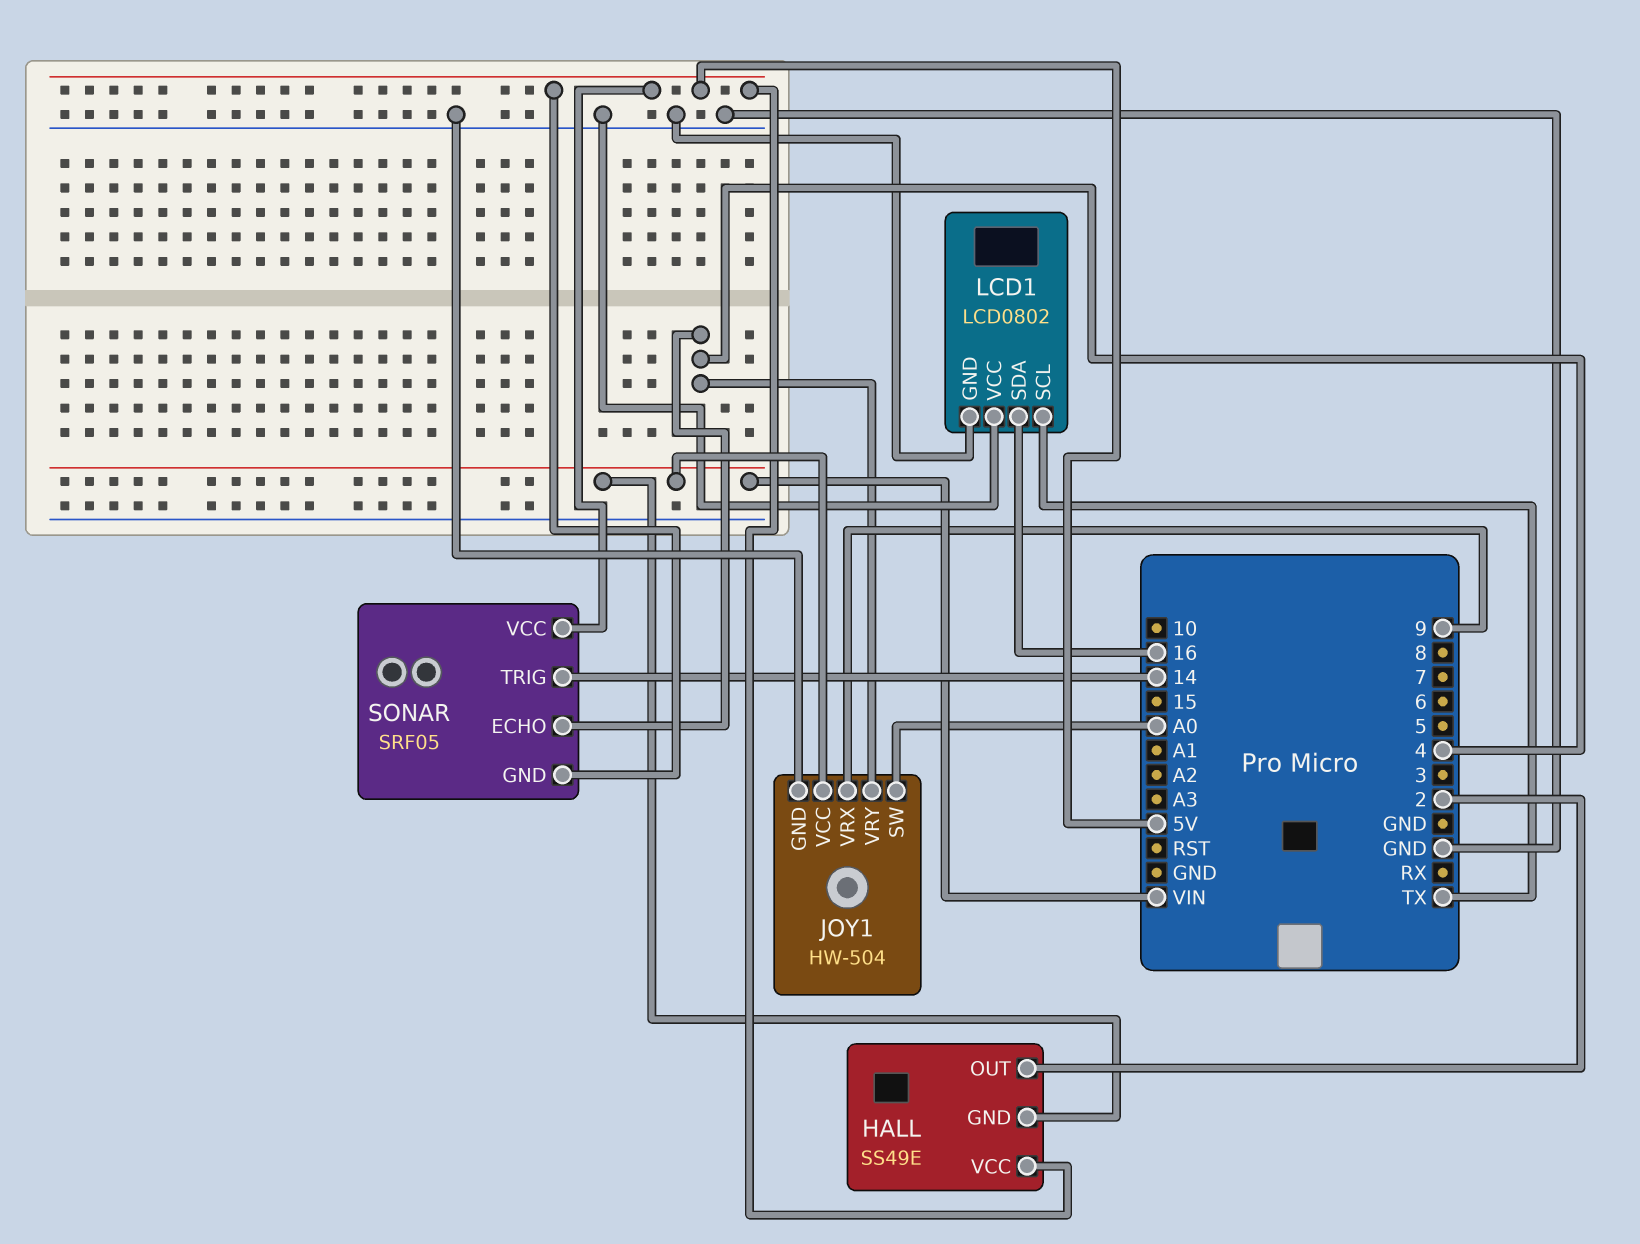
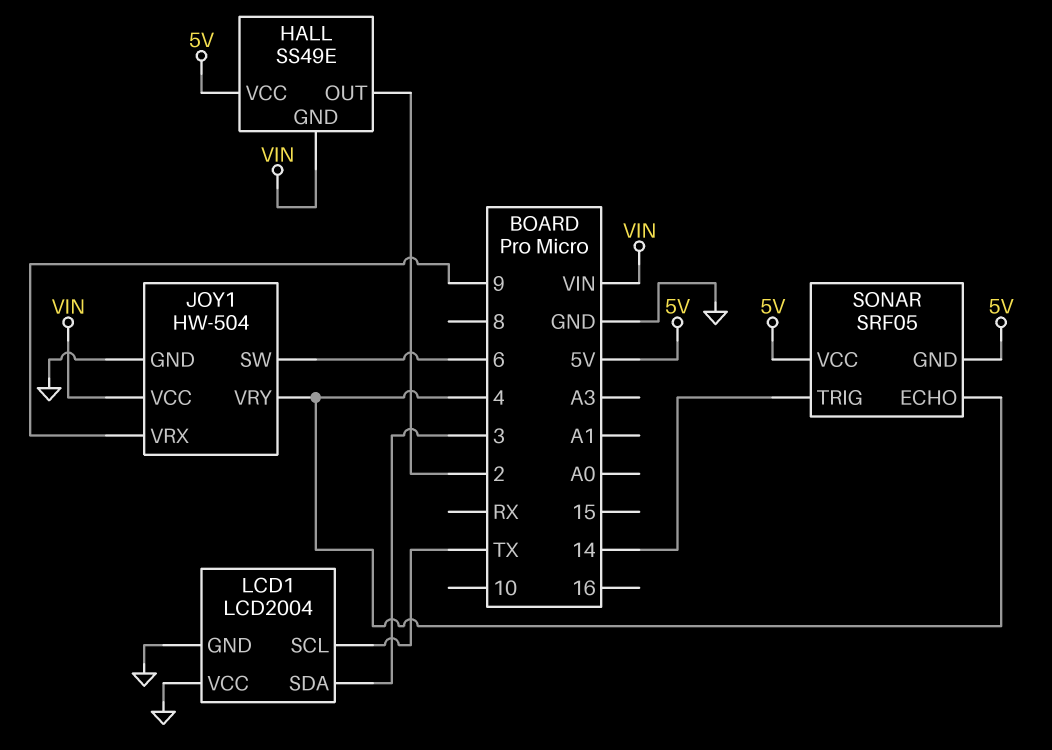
JOY1 pin SW: A0 -> 6
LCD1: LCD0802 -> LCD2004
LCD1 pin SDA: 16 -> 3

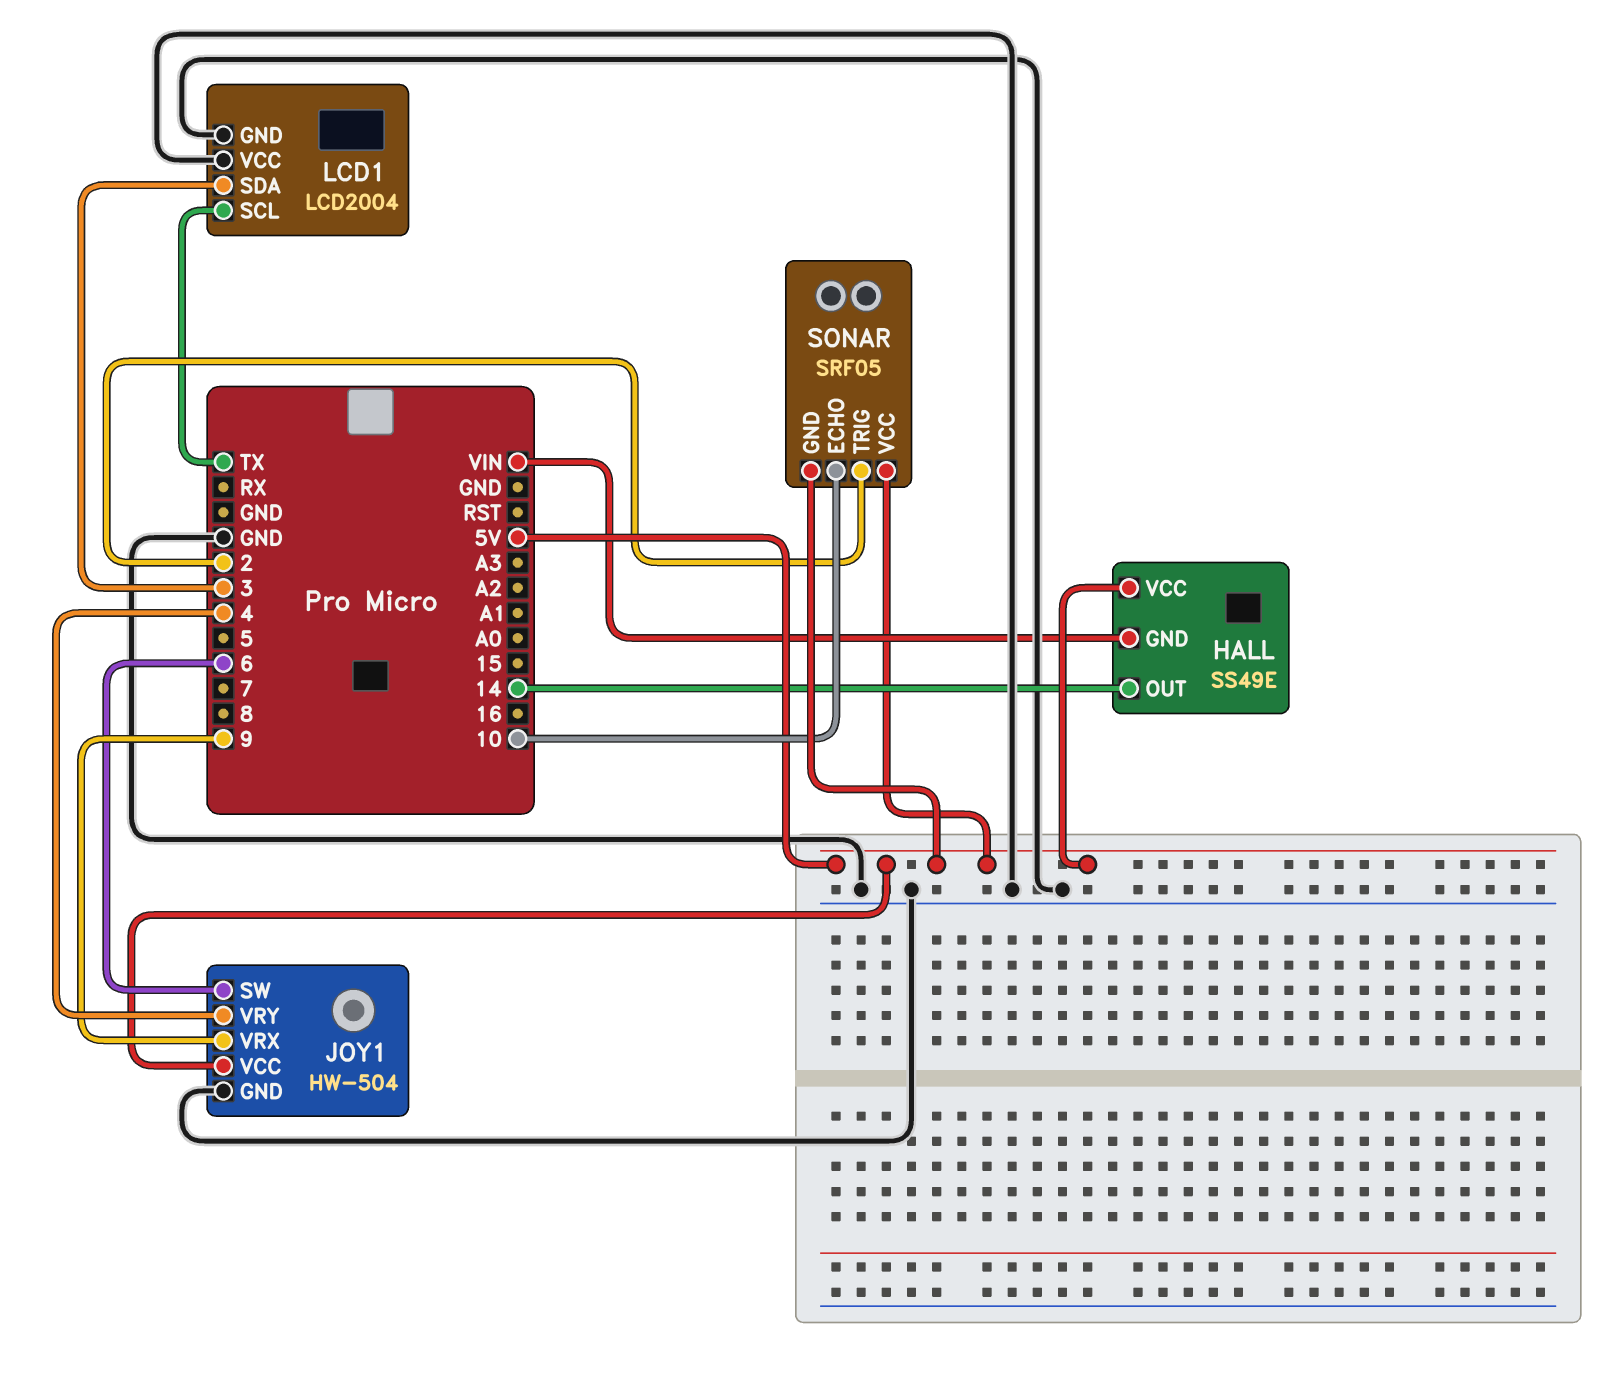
HALL pin OUT: 2 -> 14
JOY1 pin VCC: VIN -> 5V
SONAR pin ECHO: 4 -> 10
SONAR pin TRIG: 14 -> 2

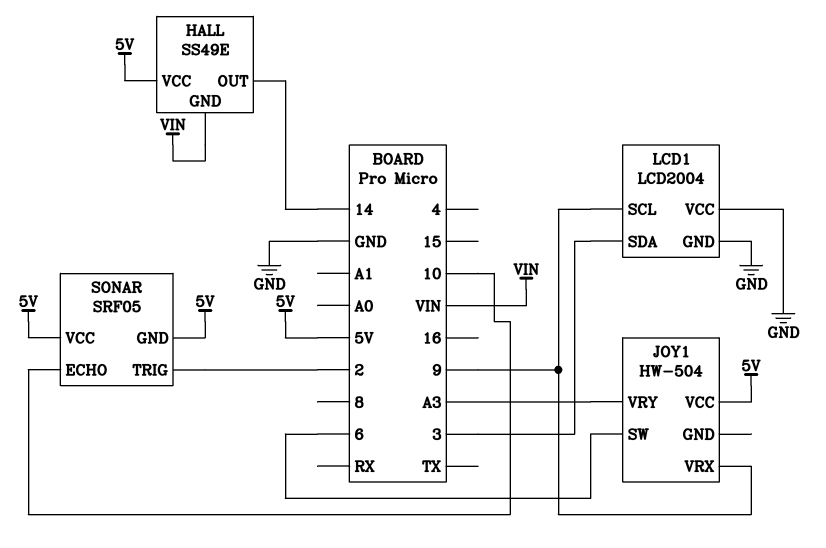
JOY1 pin GND: GND -> none
JOY1 pin VRY: 4 -> A3
LCD1 pin SCL: TX -> 9

